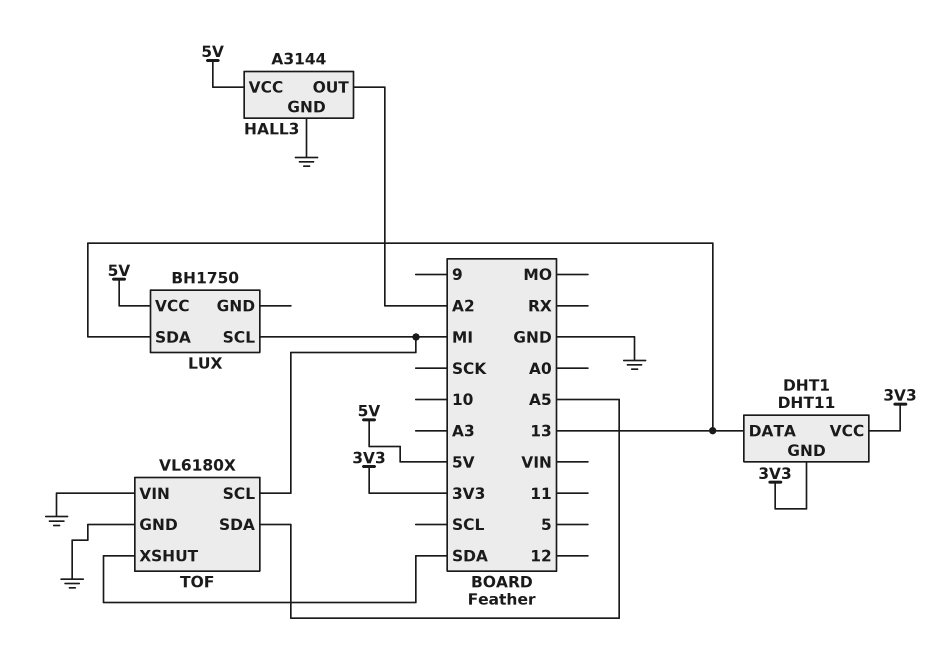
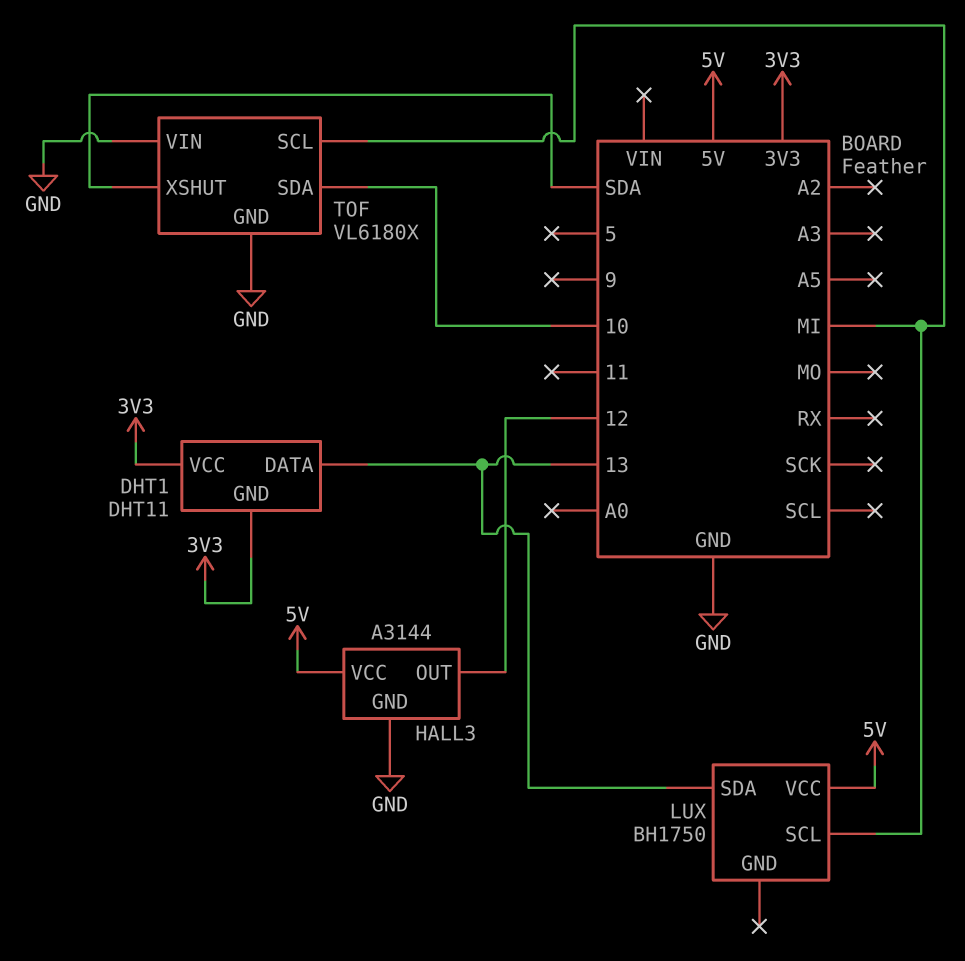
HALL3 pin OUT: A2 -> 12
TOF pin SDA: A5 -> 10

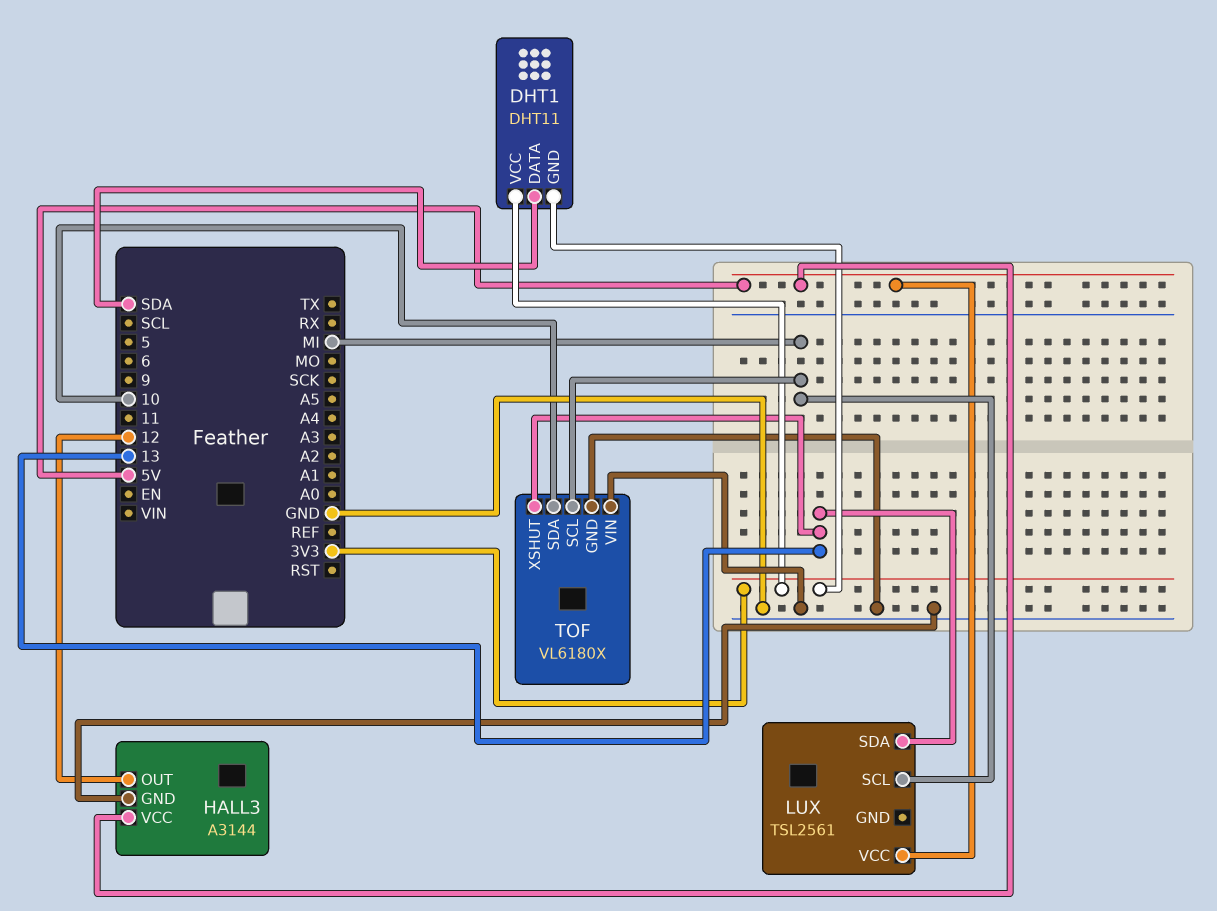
DHT1 pin DATA: 13 -> SDA
LUX: BH1750 -> TSL2561
TOF pin XSHUT: SDA -> 13

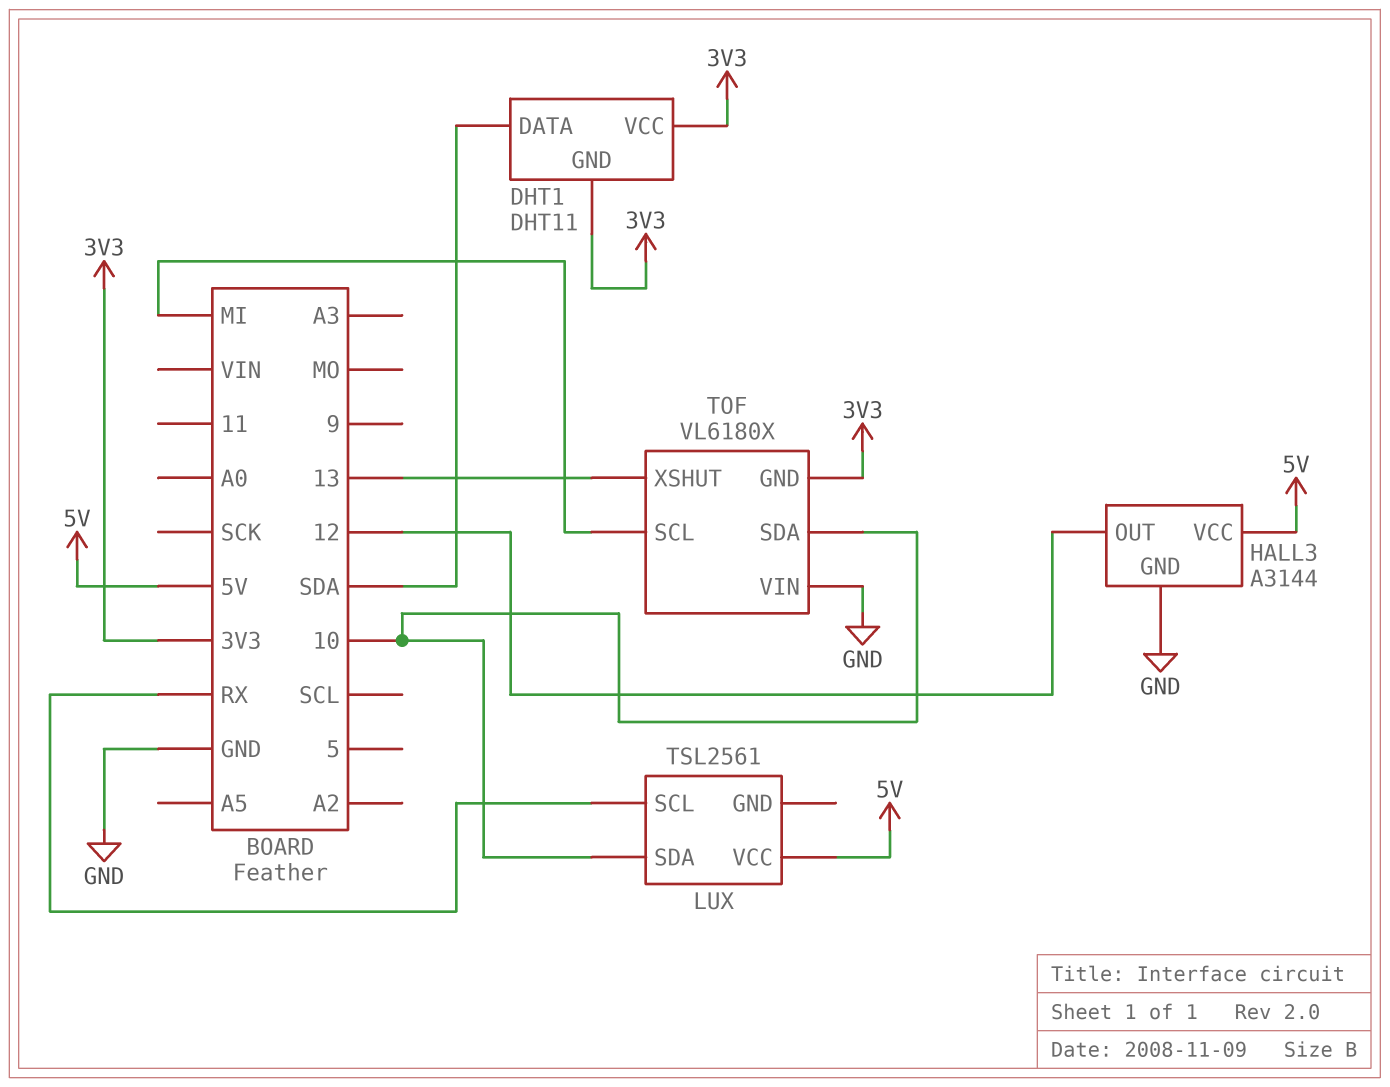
LUX pin SCL: MI -> RX
LUX pin SDA: 13 -> 10
TOF pin GND: GND -> 3V3

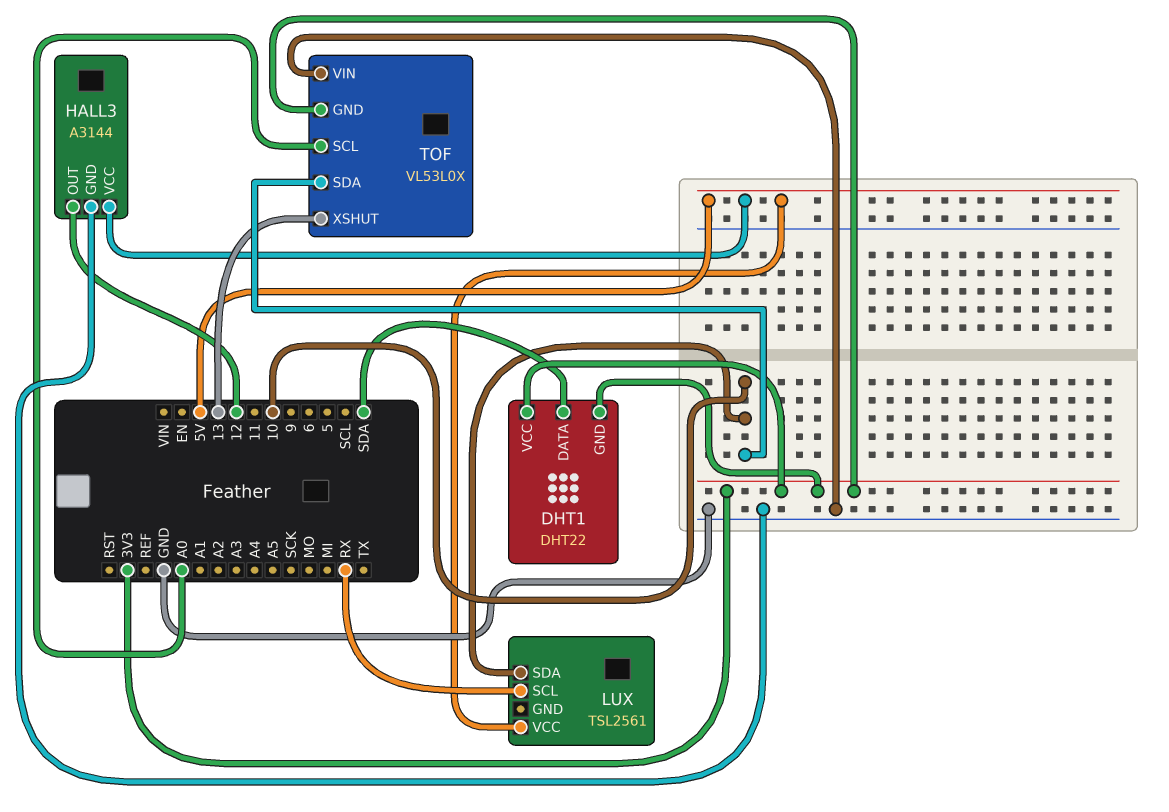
DHT1: DHT11 -> DHT22
TOF: VL6180X -> VL53L0X
TOF pin SCL: MI -> A0

